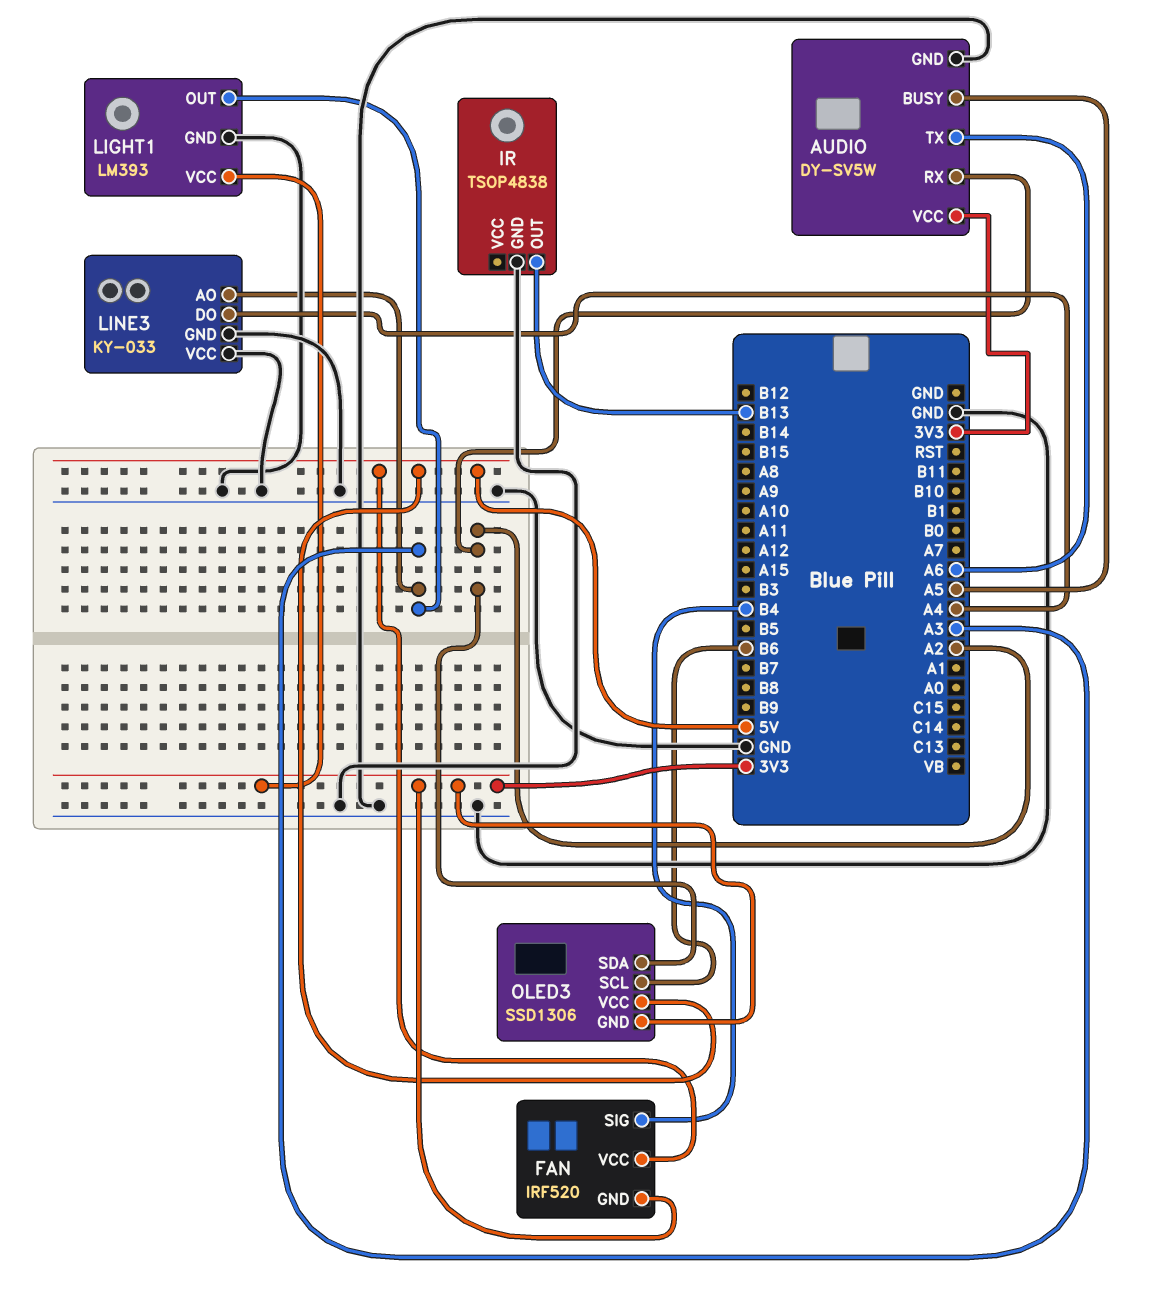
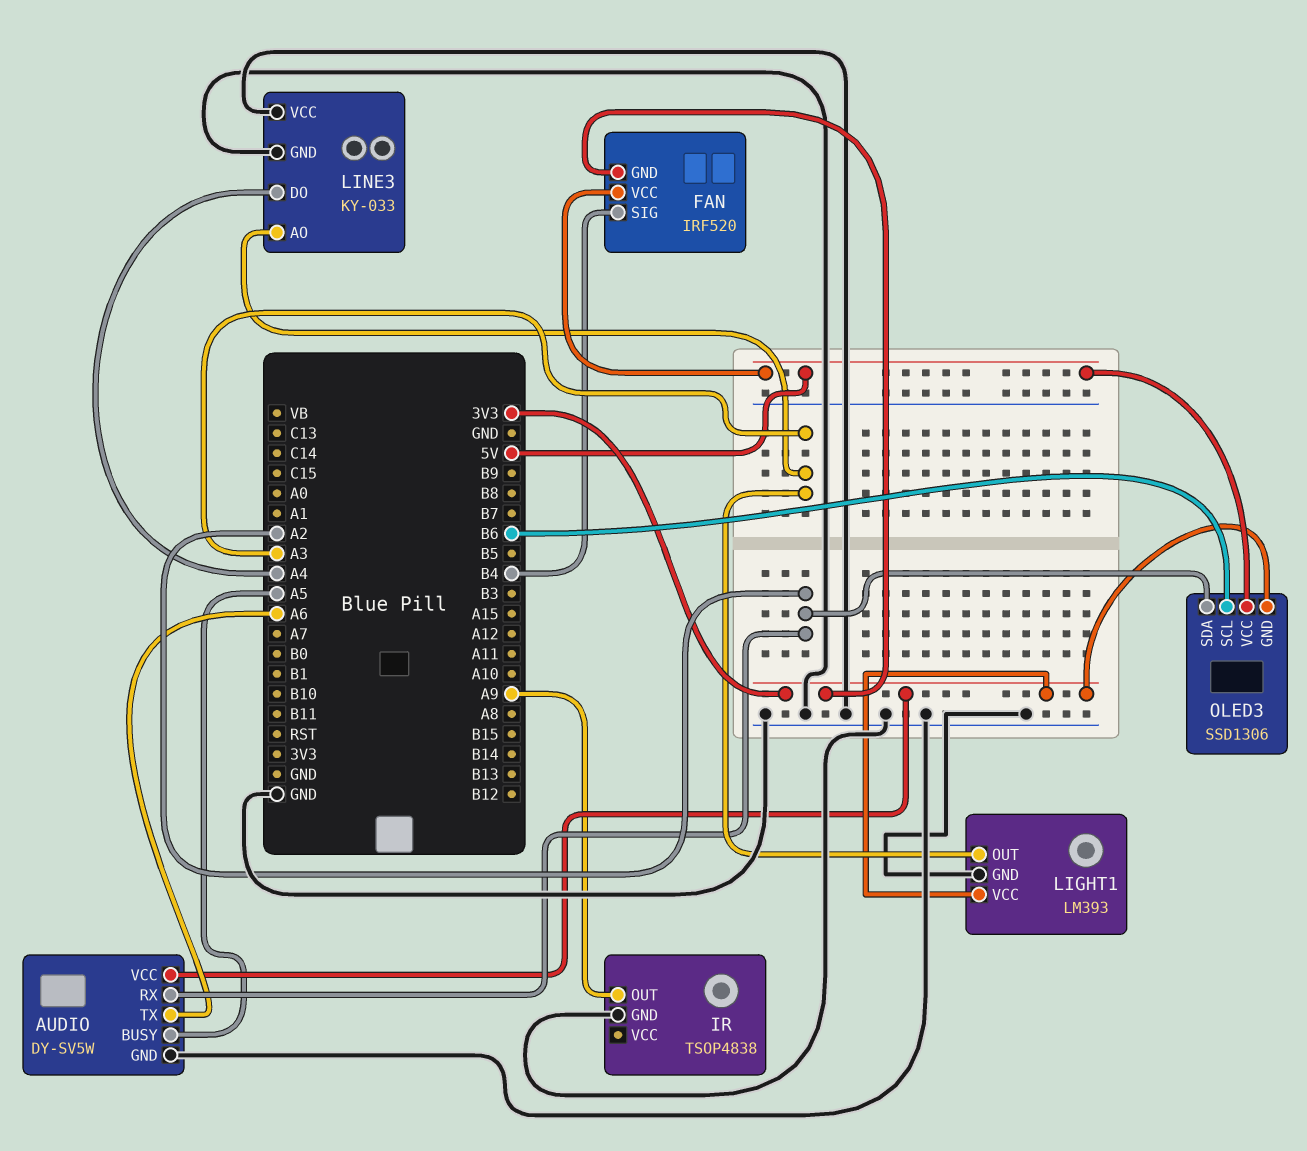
IR pin OUT: B13 -> A9

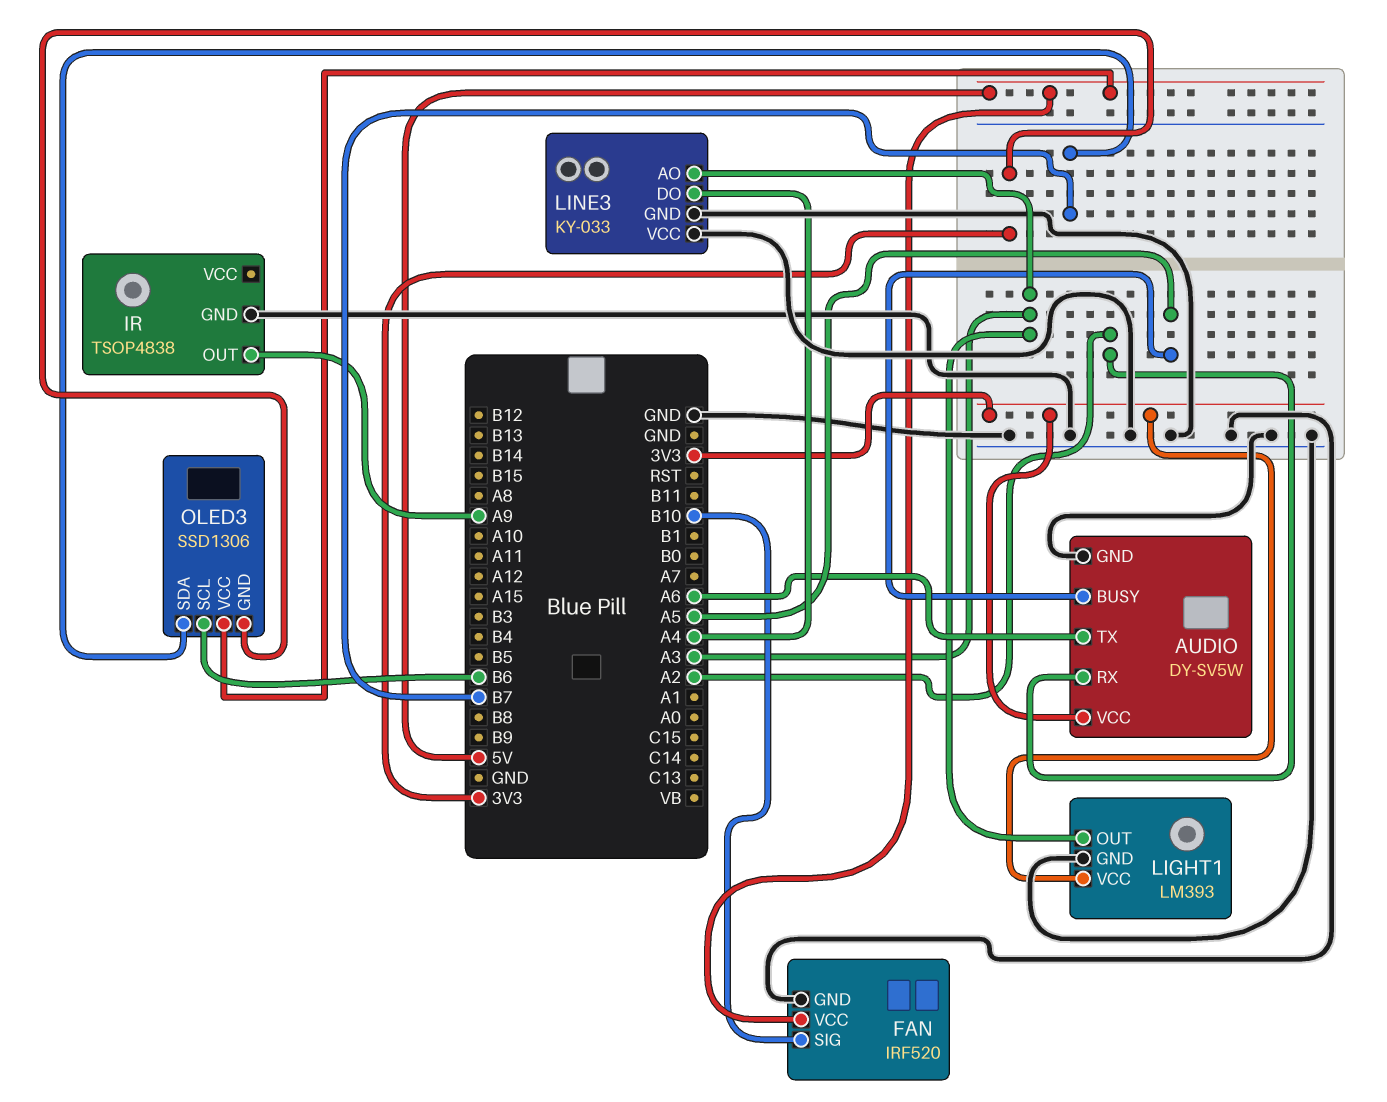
FAN pin GND: 3V3 -> GND
FAN pin SIG: B4 -> B10
OLED3 pin SDA: A2 -> B7

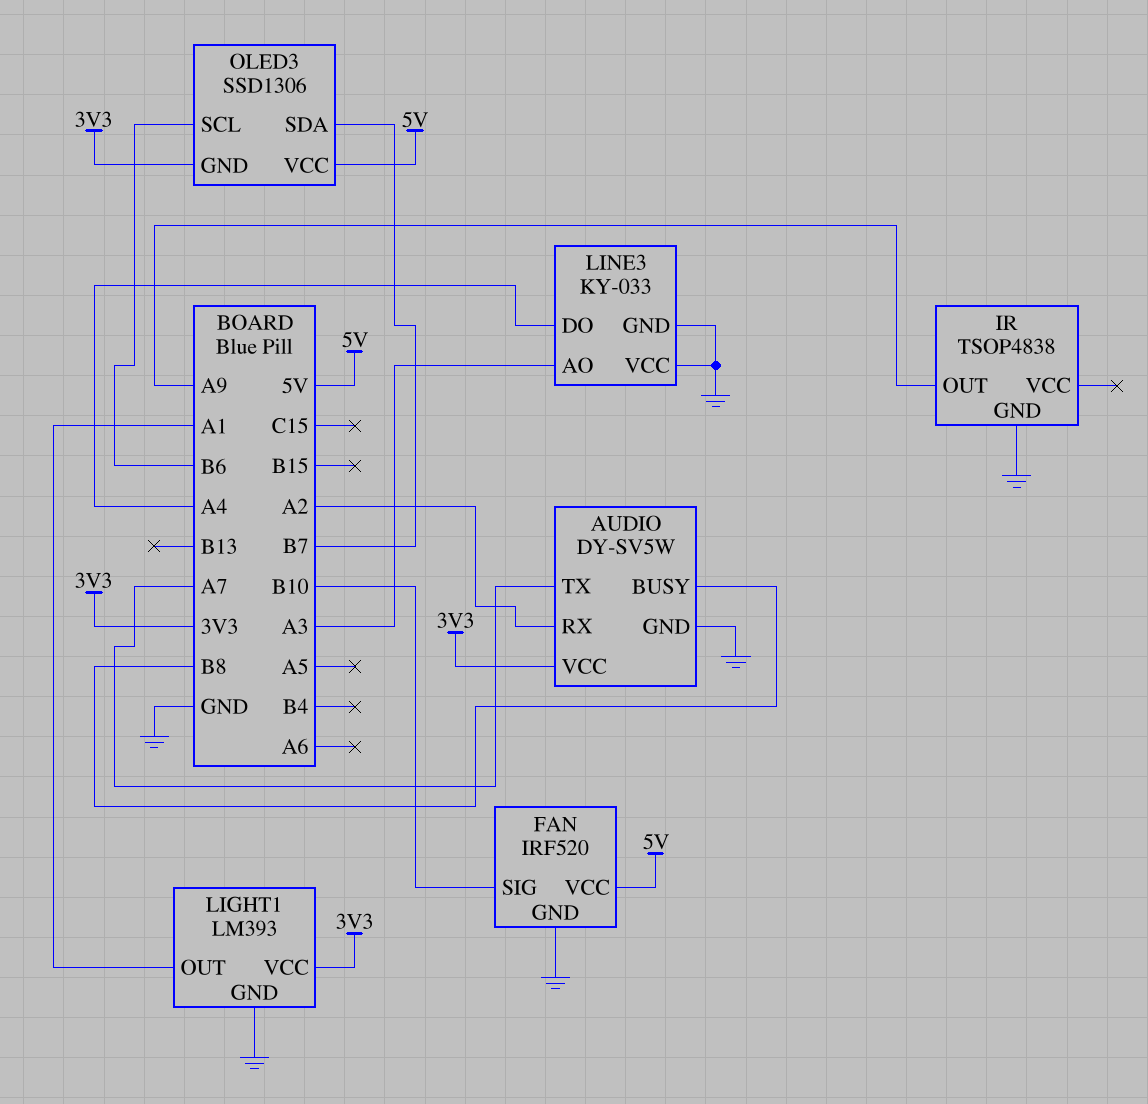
AUDIO pin BUSY: A5 -> B8
AUDIO pin TX: A6 -> A7
LIGHT1 pin OUT: A3 -> A1

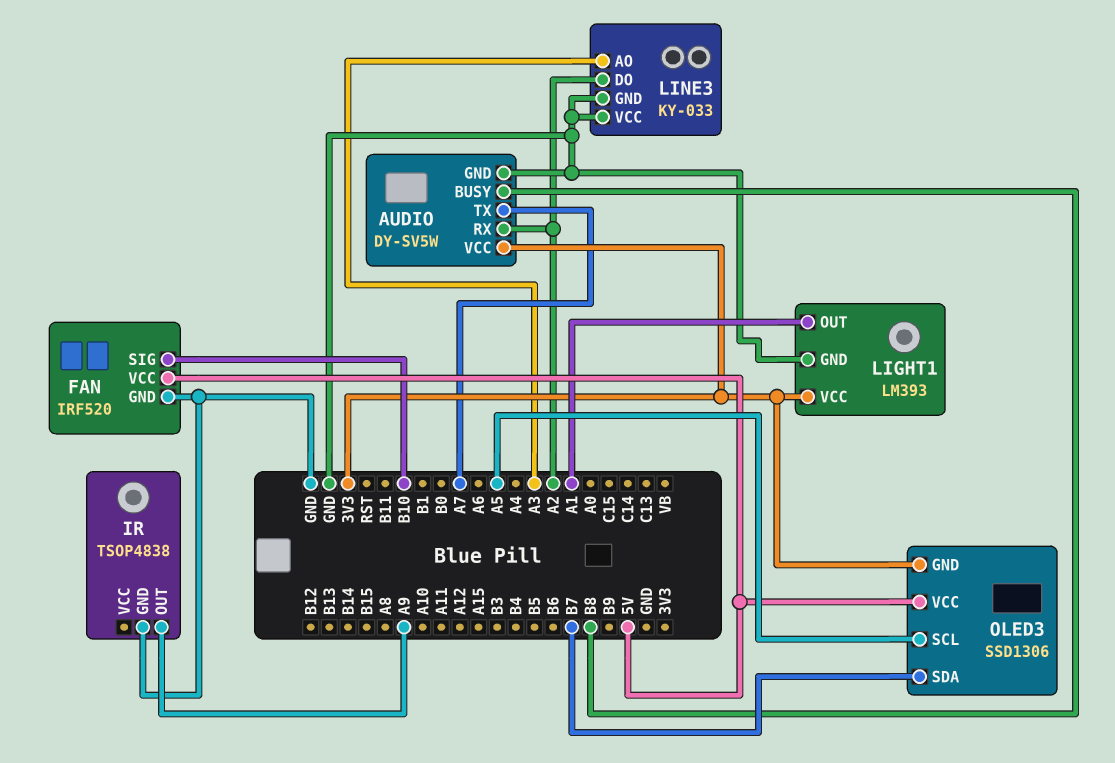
LINE3 pin DO: A4 -> A2
OLED3 pin SCL: B6 -> A5

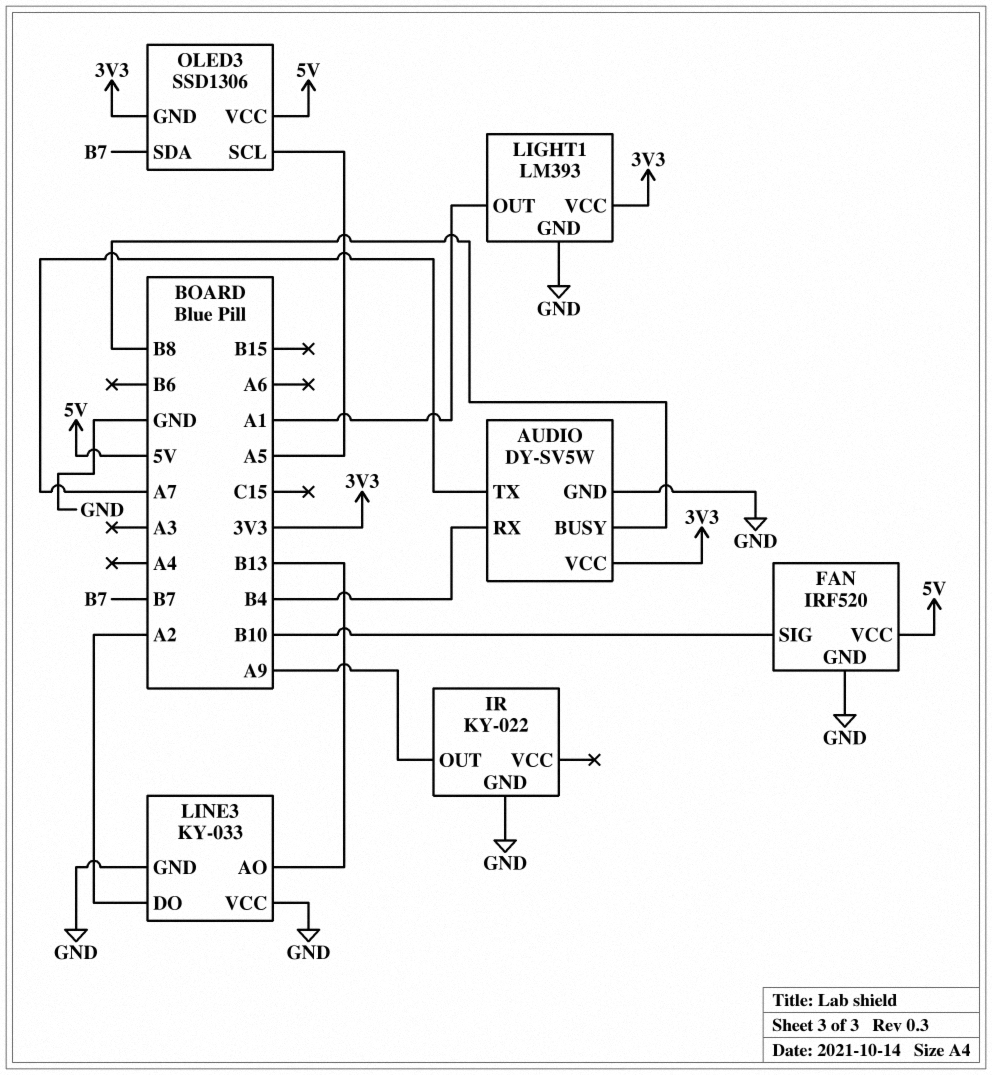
AUDIO pin RX: A2 -> B4
IR: TSOP4838 -> KY-022
LINE3 pin AO: A3 -> B13

